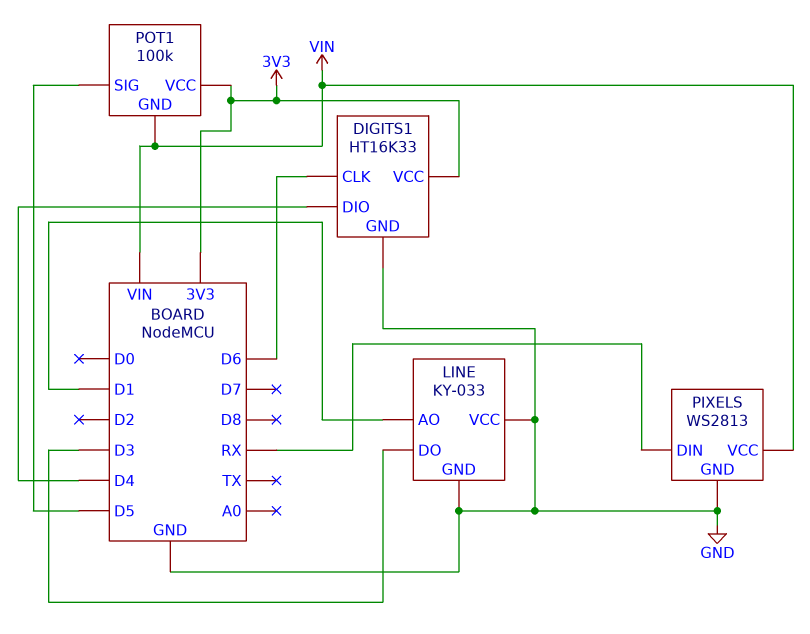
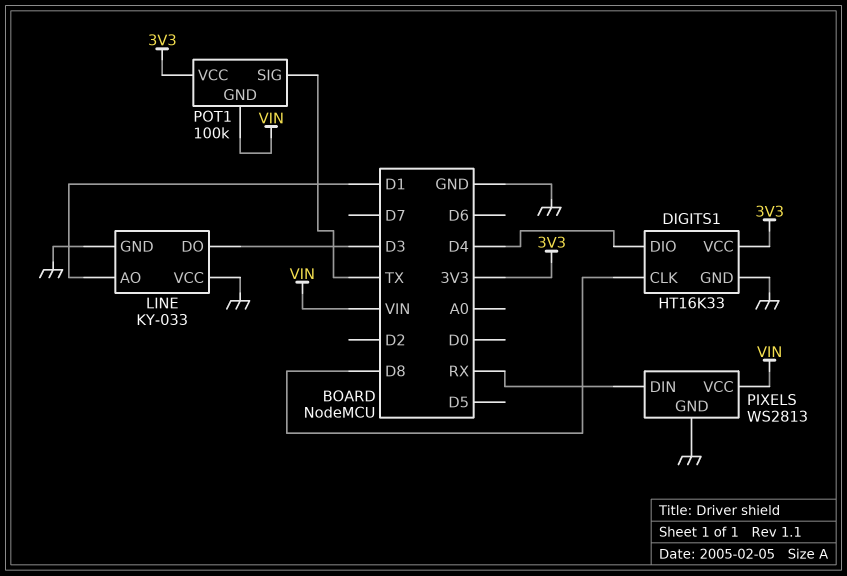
DIGITS1 pin CLK: D6 -> D8
POT1 pin SIG: D5 -> TX

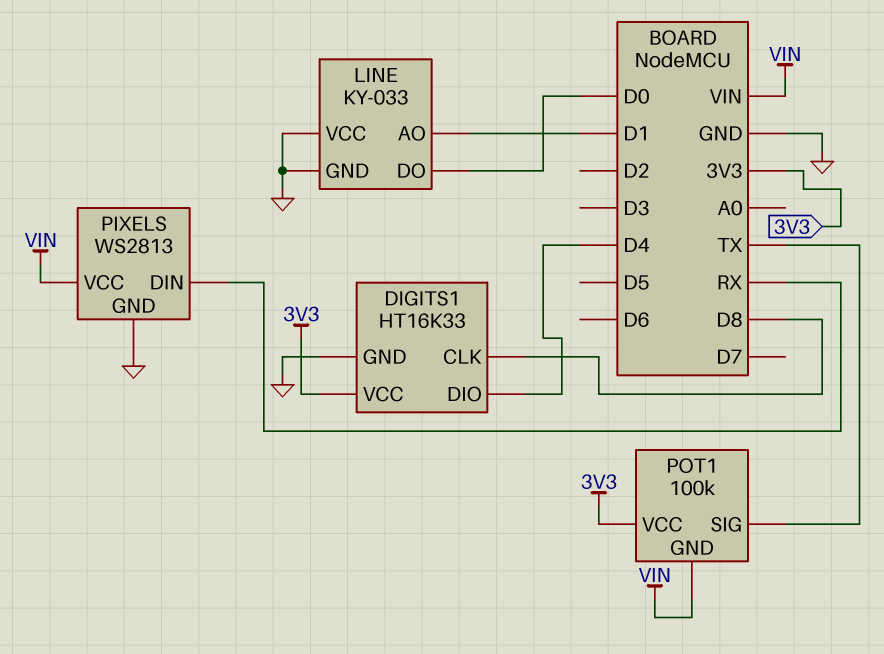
LINE pin DO: D3 -> D0

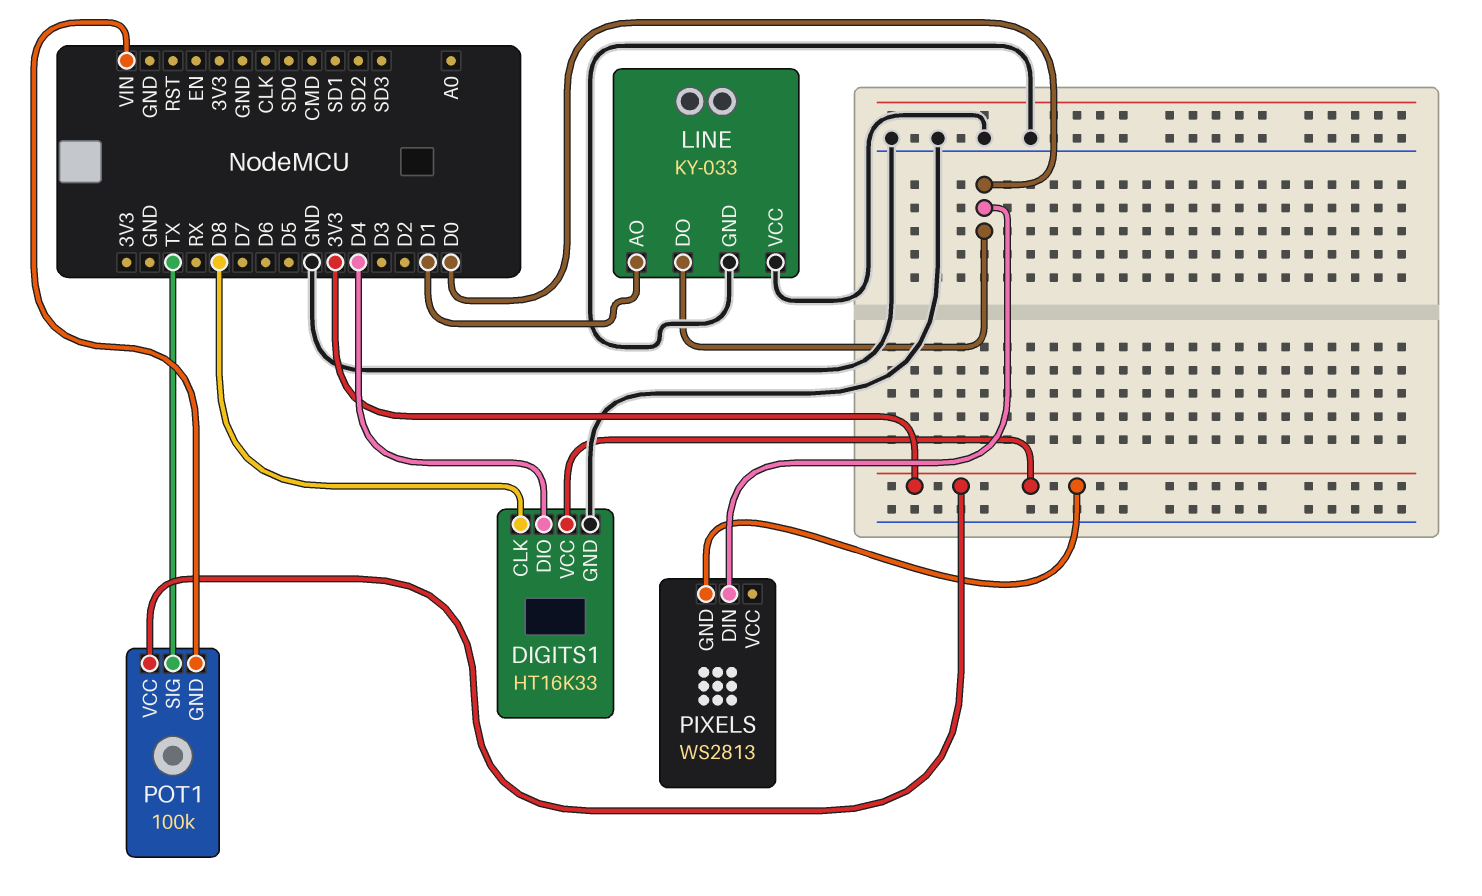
PIXELS pin DIN: RX -> D0
PIXELS pin GND: GND -> 3V3
PIXELS pin VCC: VIN -> none

